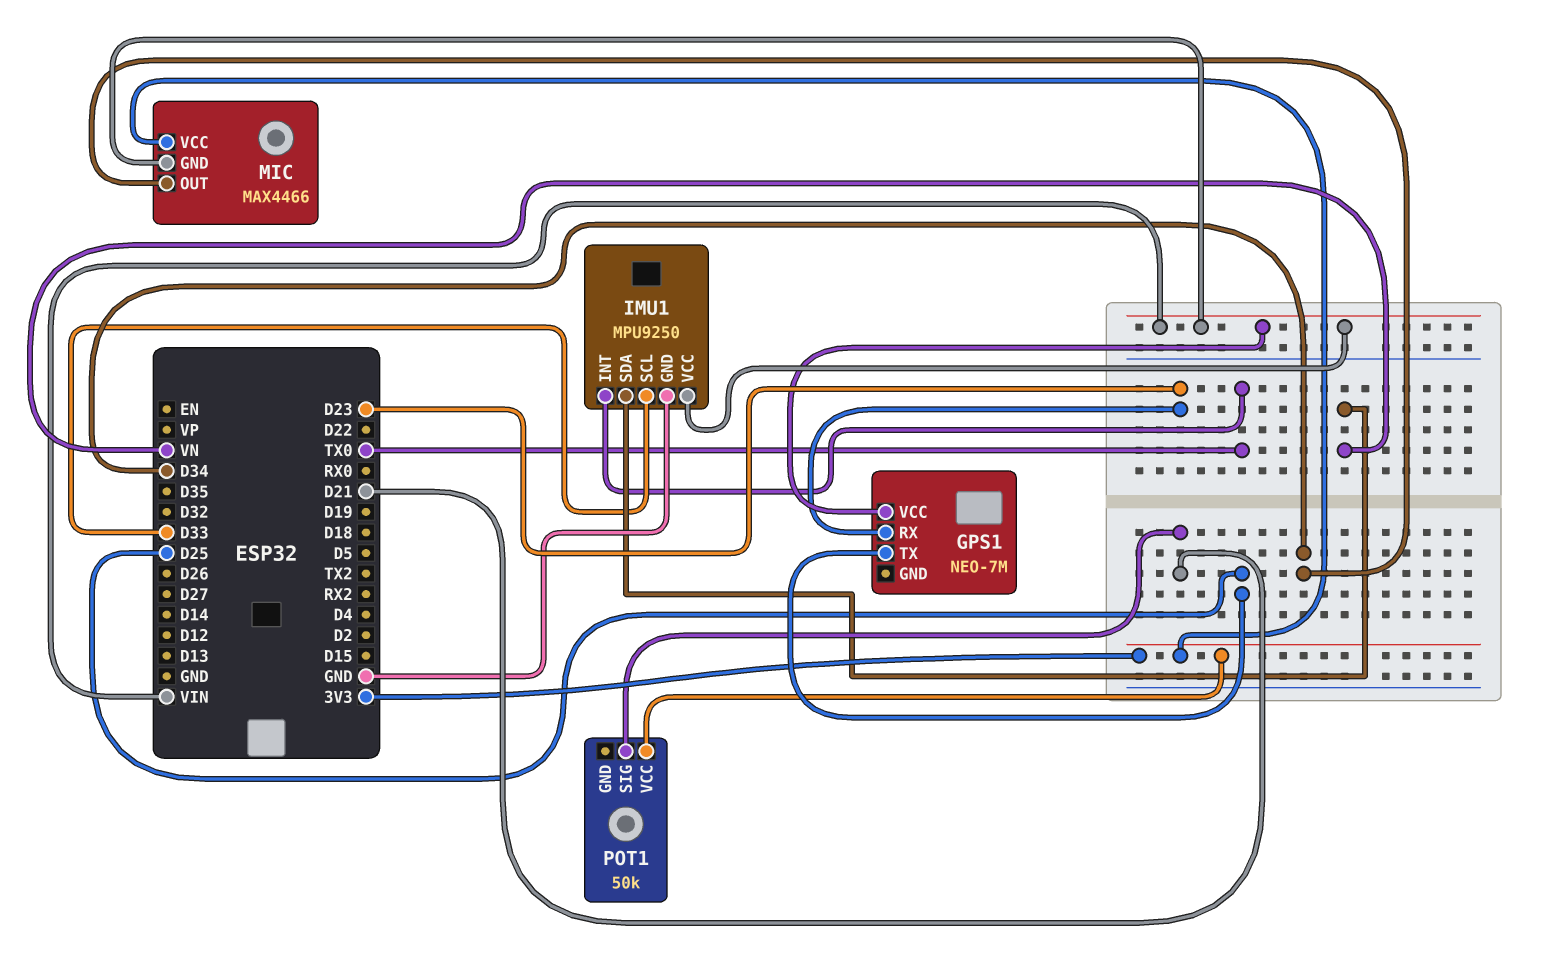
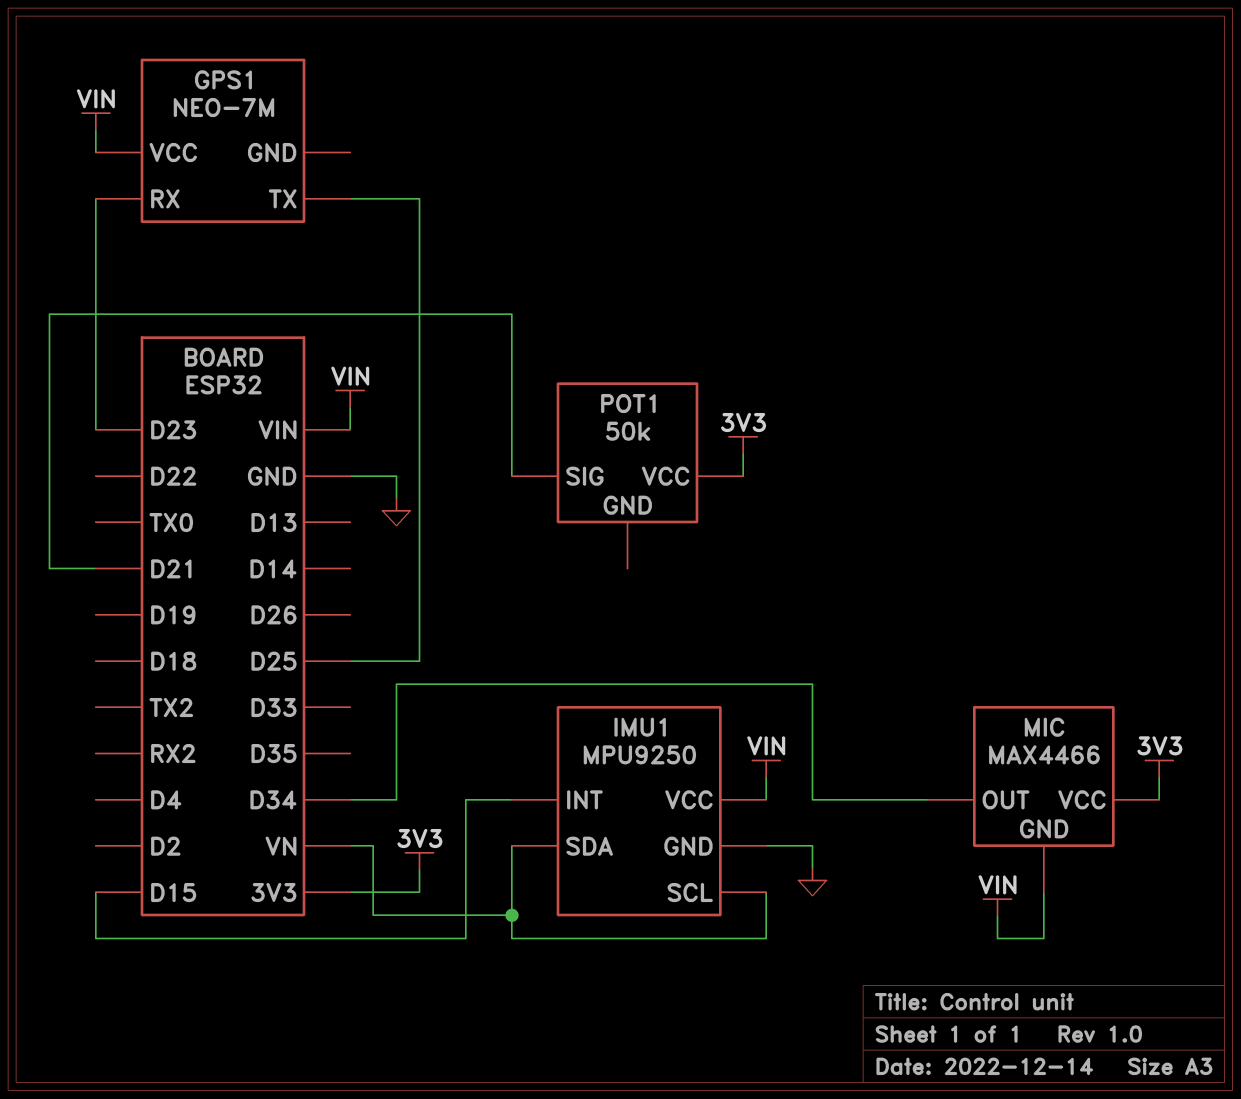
IMU1 pin INT: TX0 -> D15
IMU1 pin SCL: D33 -> VN

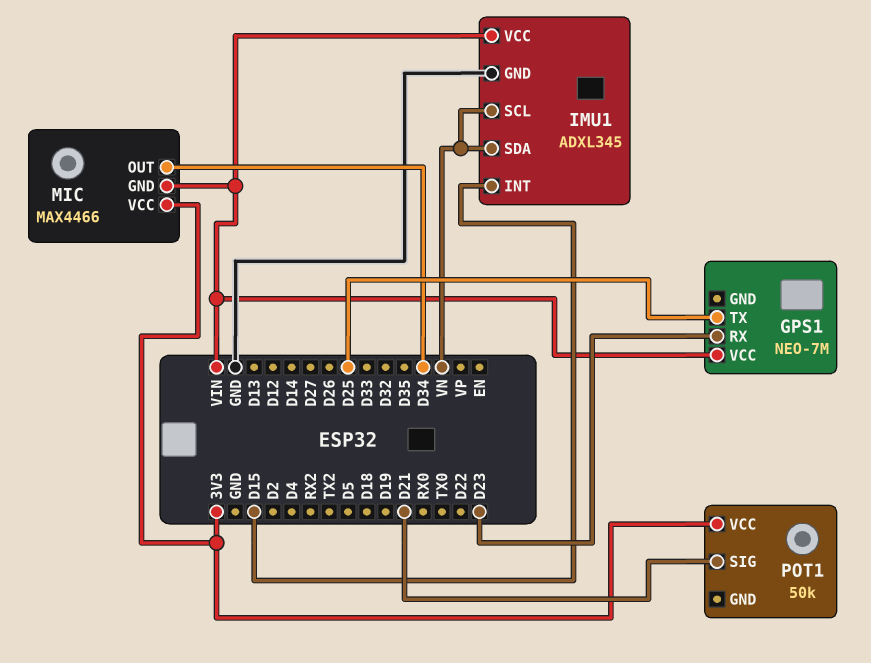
IMU1: MPU9250 -> ADXL345

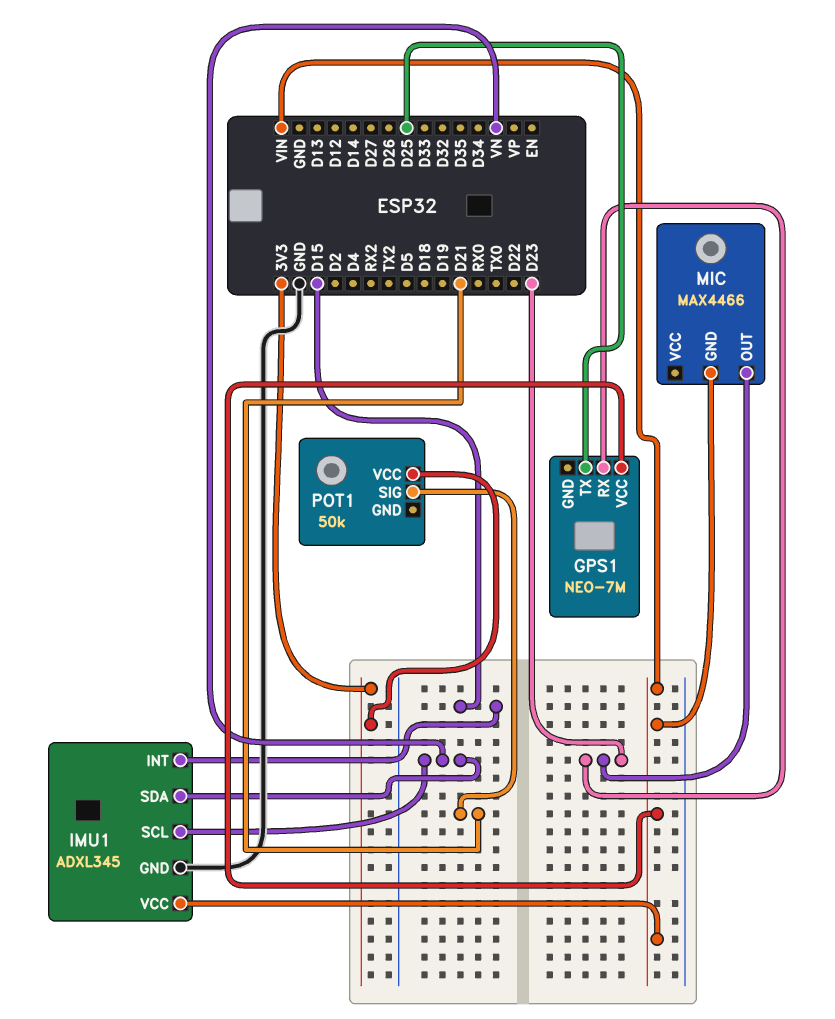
MIC pin OUT: D34 -> D23
MIC pin VCC: 3V3 -> none

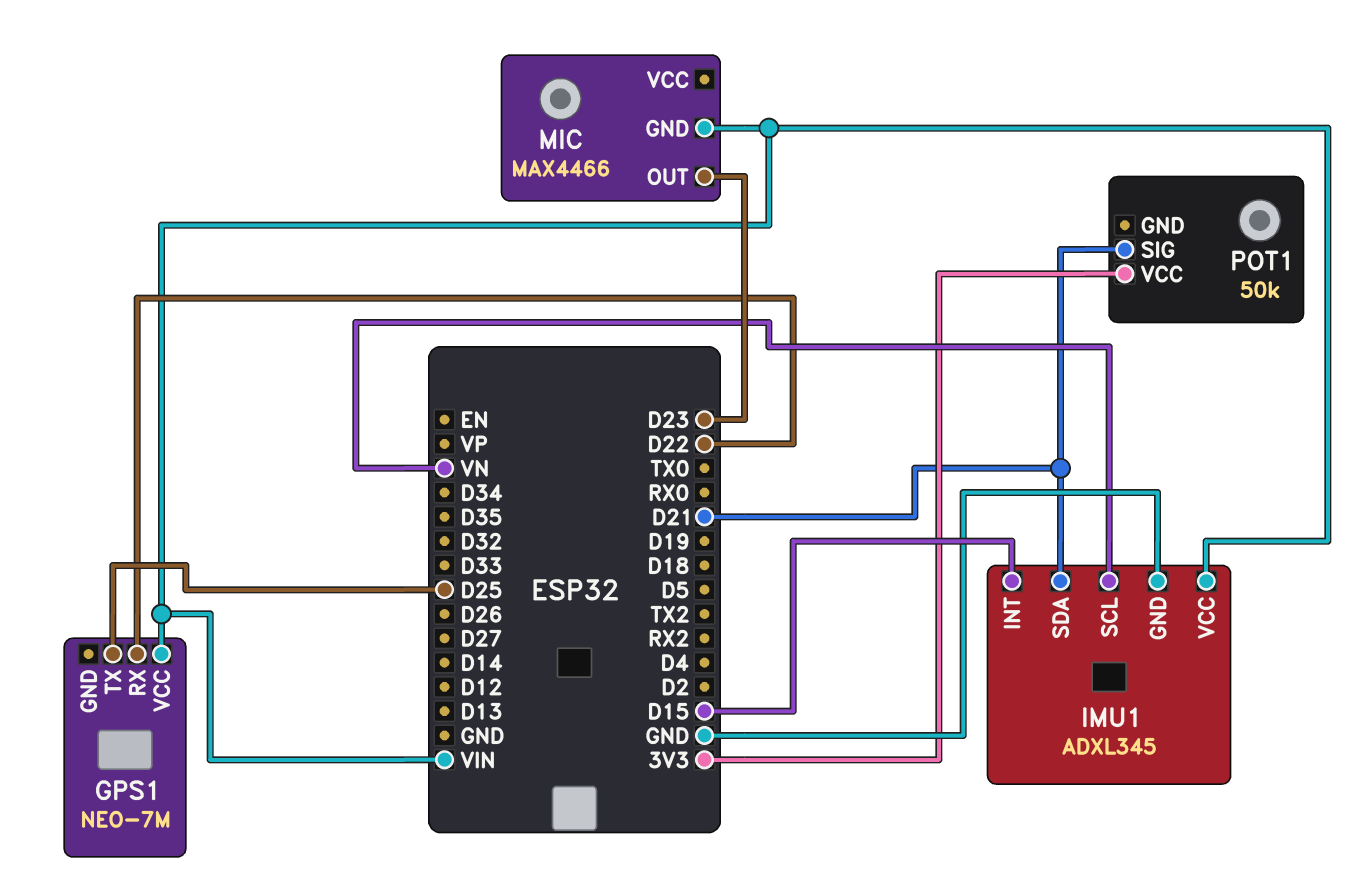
GPS1 pin RX: D23 -> D22
IMU1 pin SDA: VN -> D21

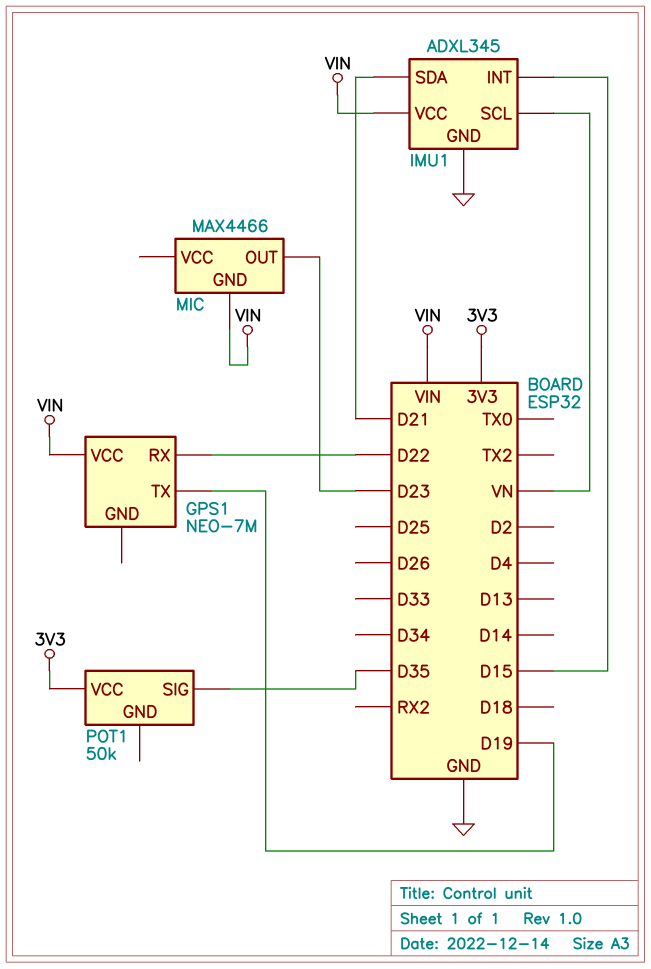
GPS1 pin TX: D25 -> D19
POT1 pin SIG: D21 -> D35

